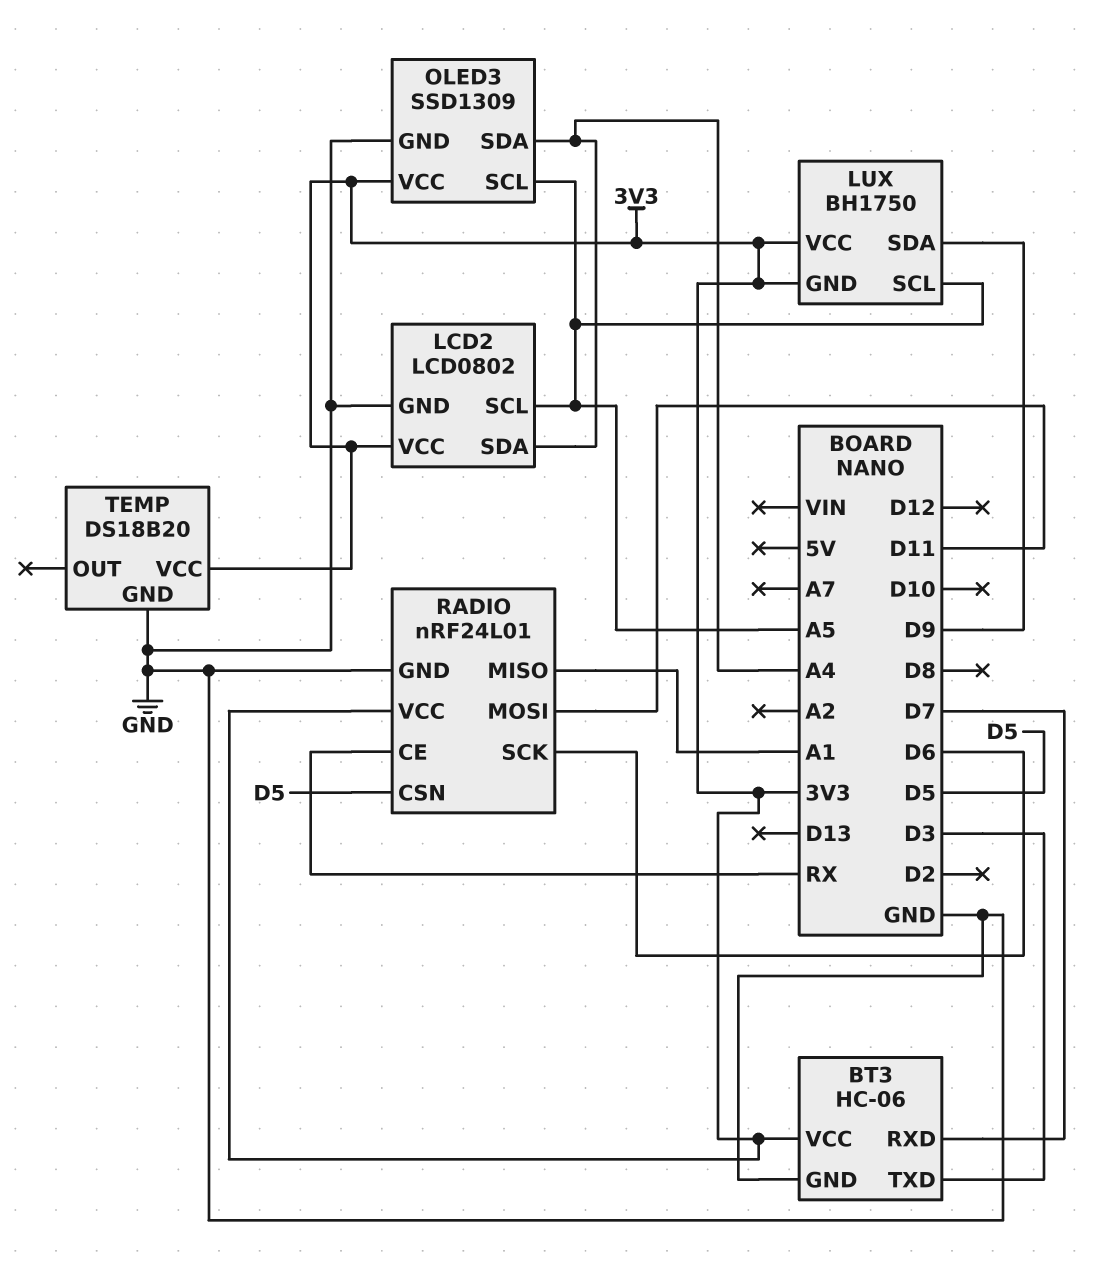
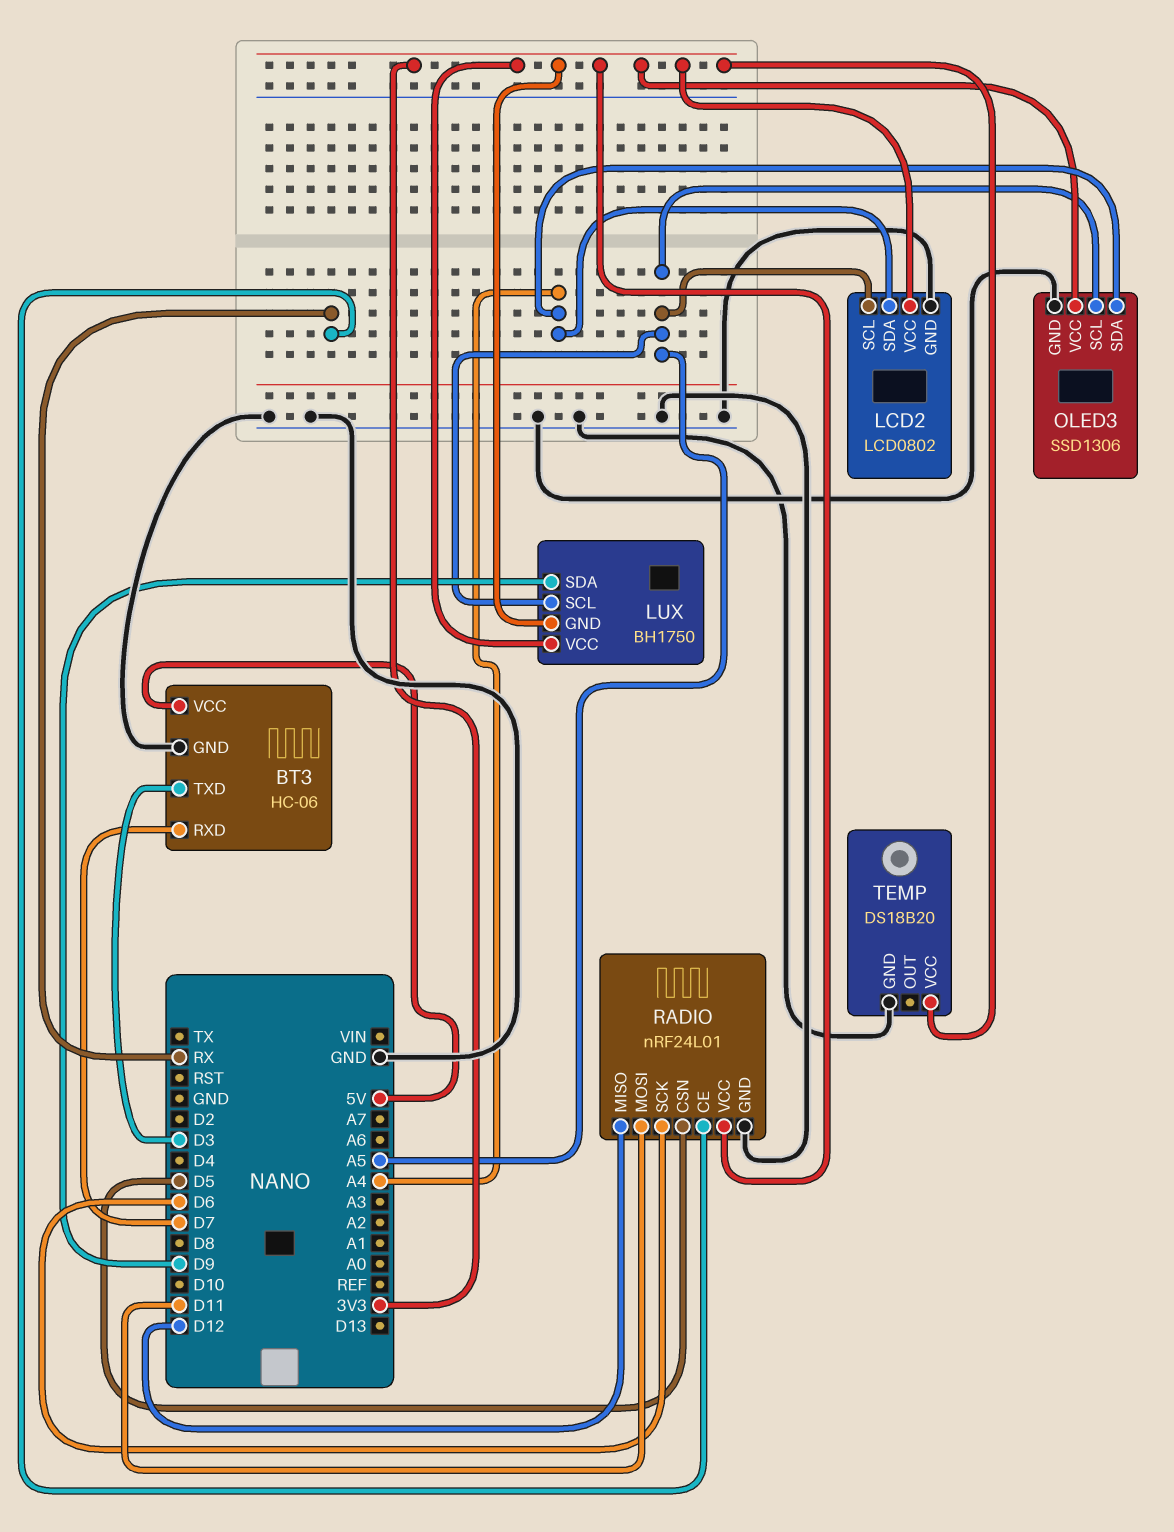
BT3 pin VCC: 3V3 -> 5V
OLED3: SSD1309 -> SSD1306
RADIO pin MISO: A1 -> D12

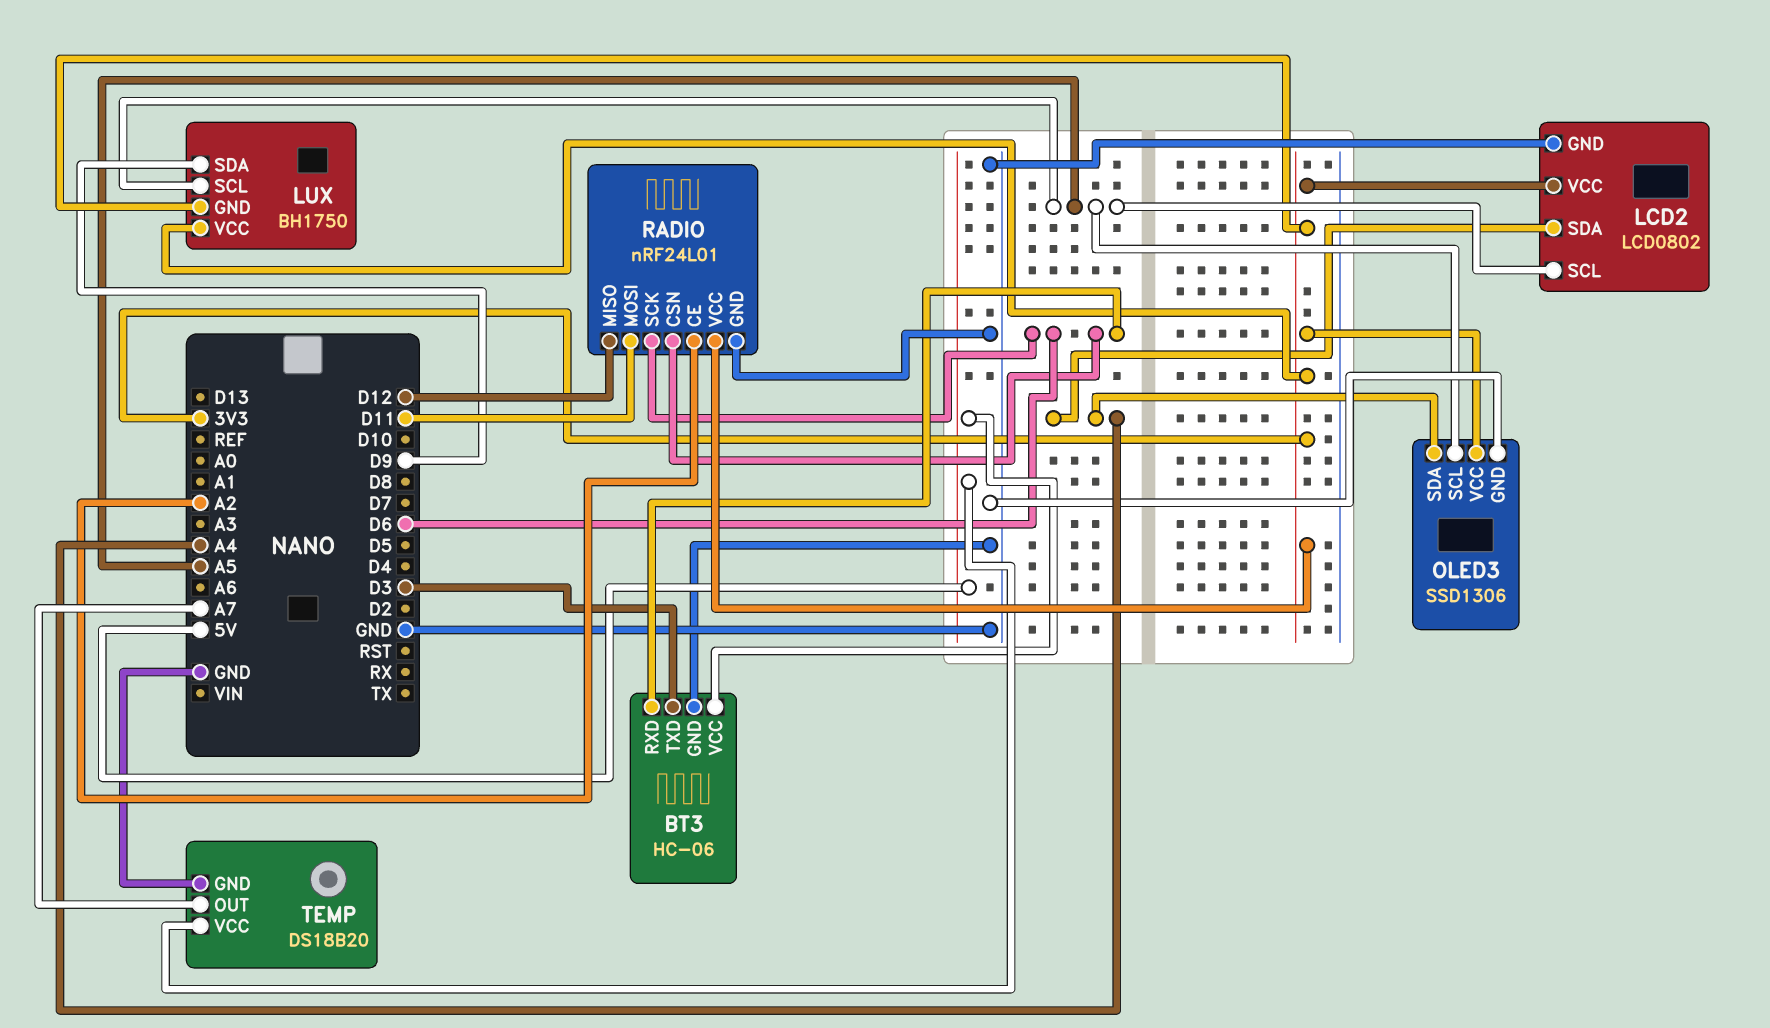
BT3 pin RXD: D7 -> D6
RADIO pin CE: RX -> A2
RADIO pin CSN: D5 -> D6
TEMP pin OUT: none -> A7
TEMP pin VCC: 3V3 -> 5V

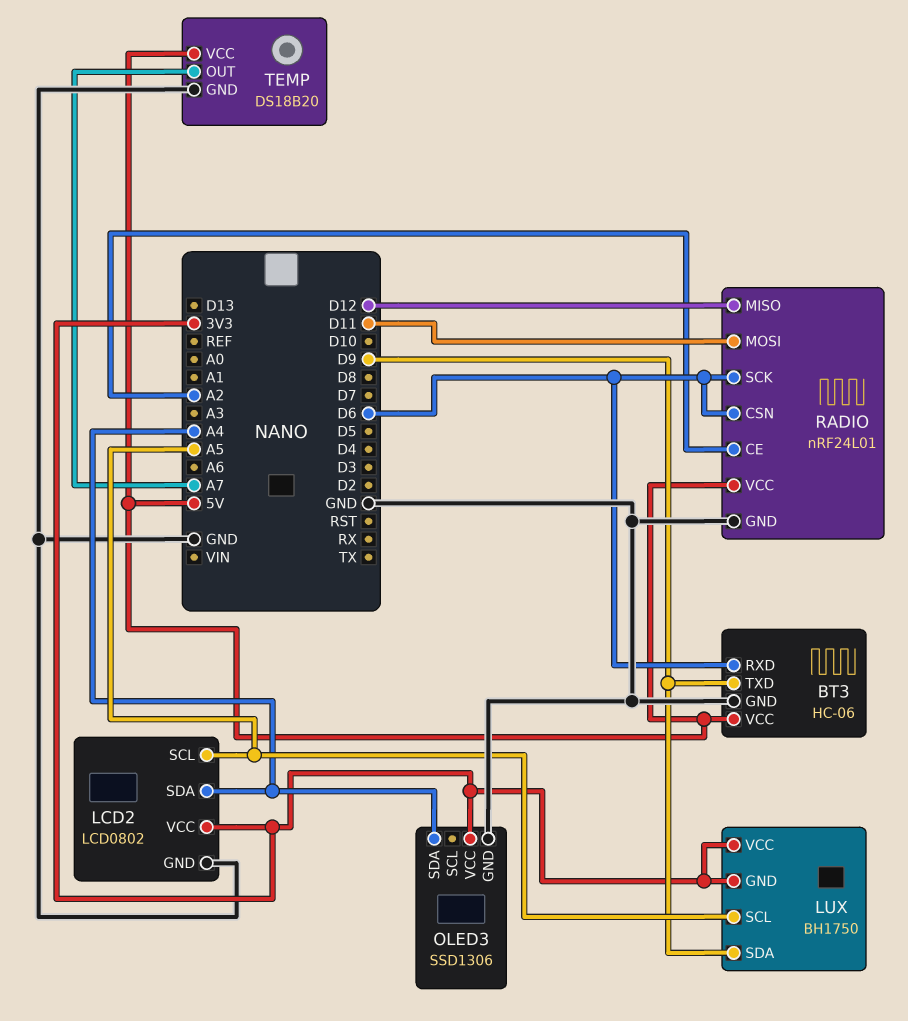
BT3 pin TXD: D3 -> D9
OLED3 pin SCL: A5 -> none
RADIO pin VCC: 3V3 -> 5V

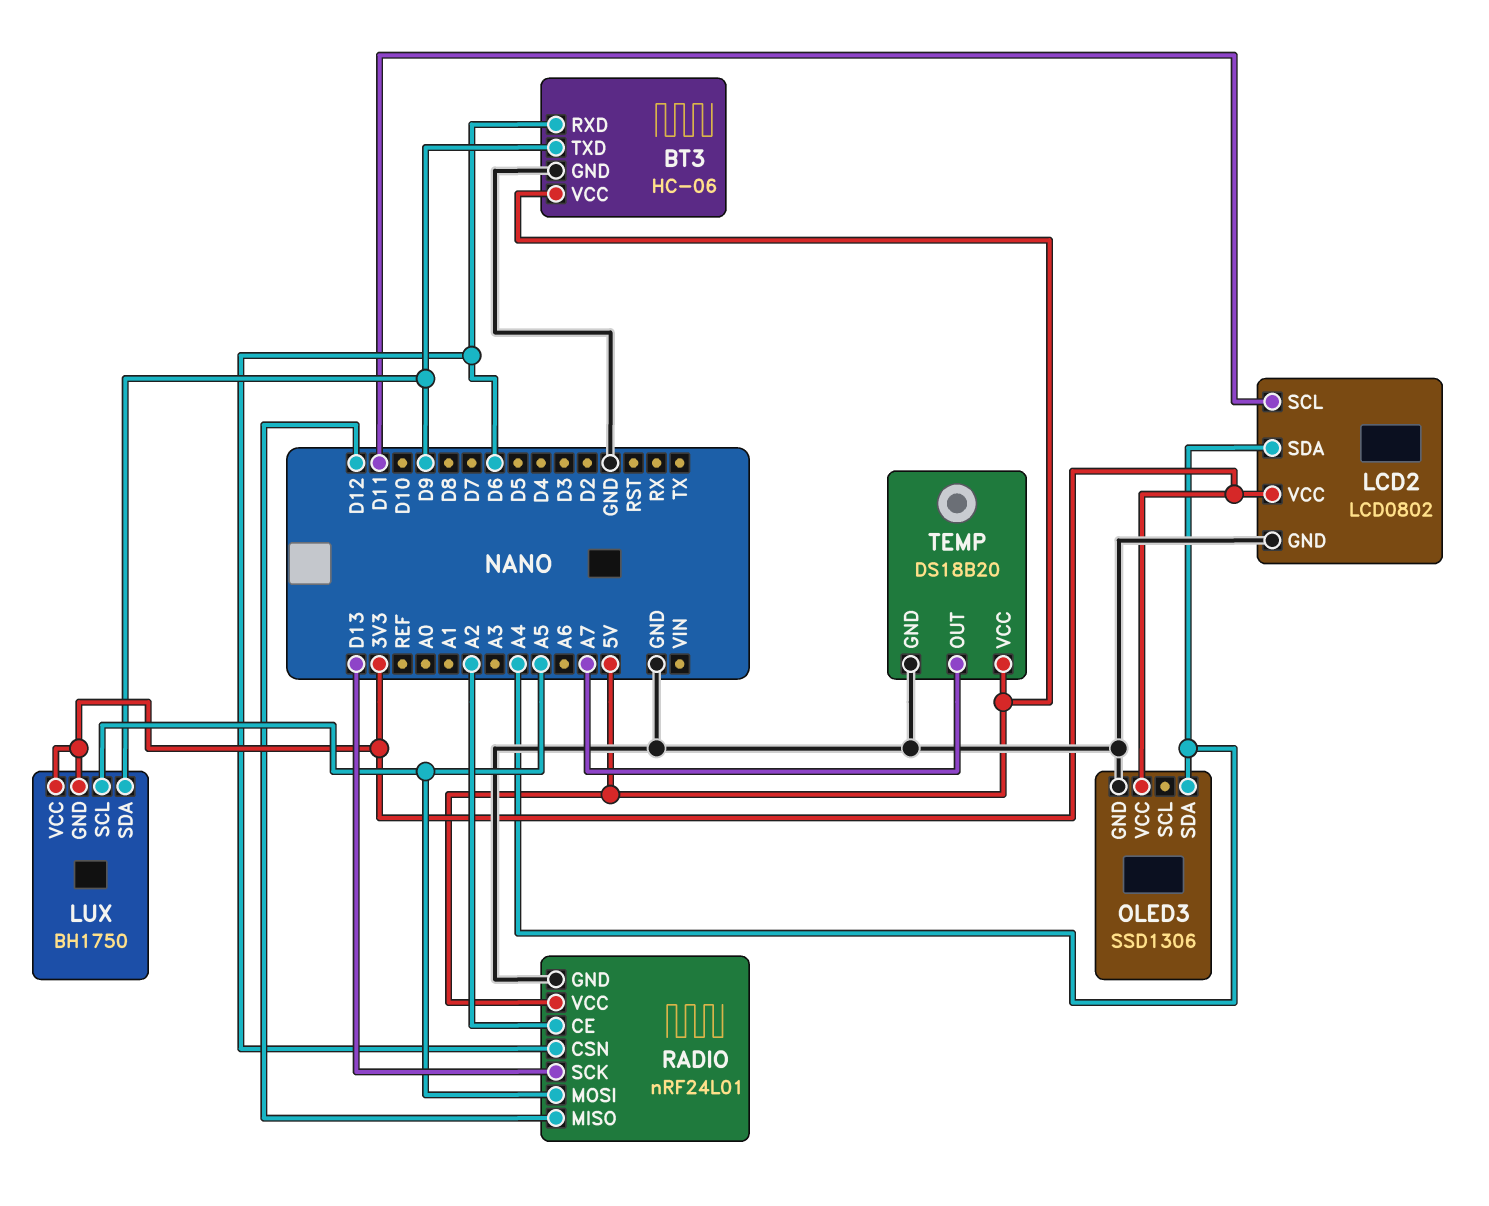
LCD2 pin SCL: A5 -> D11
RADIO pin MOSI: D11 -> A5
RADIO pin SCK: D6 -> D13

